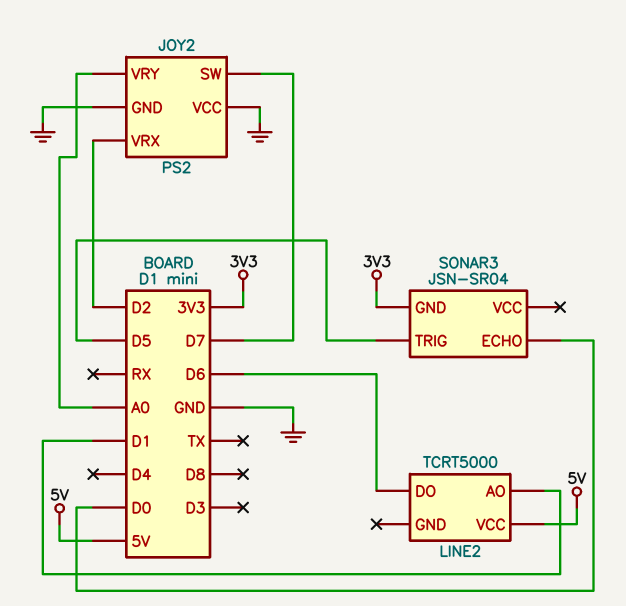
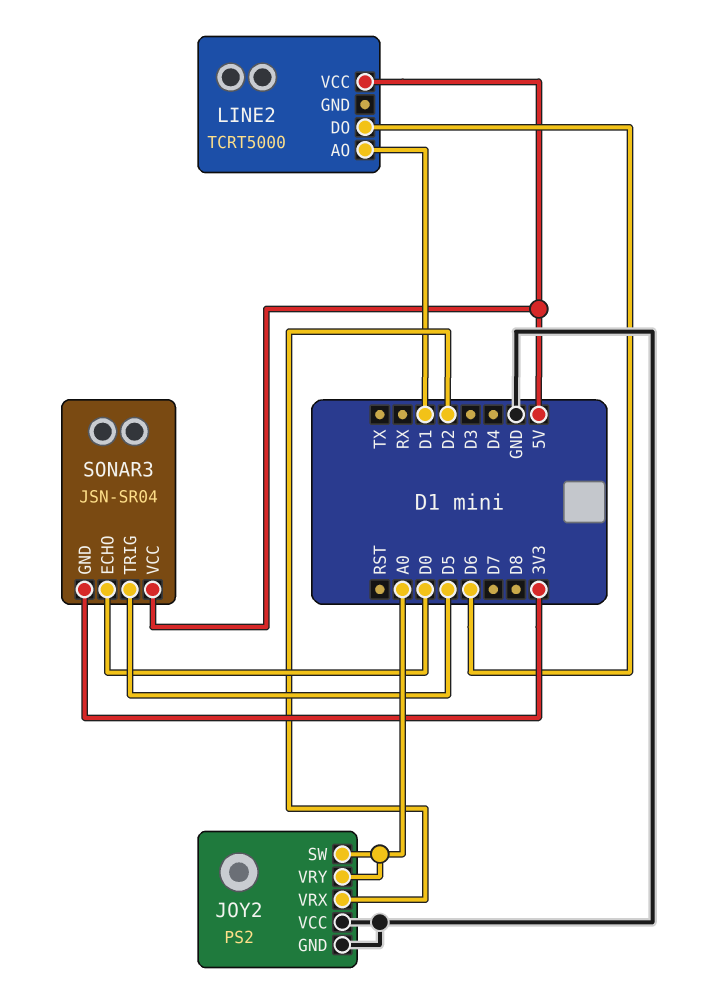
JOY2 pin SW: D7 -> A0
SONAR3 pin VCC: none -> 5V

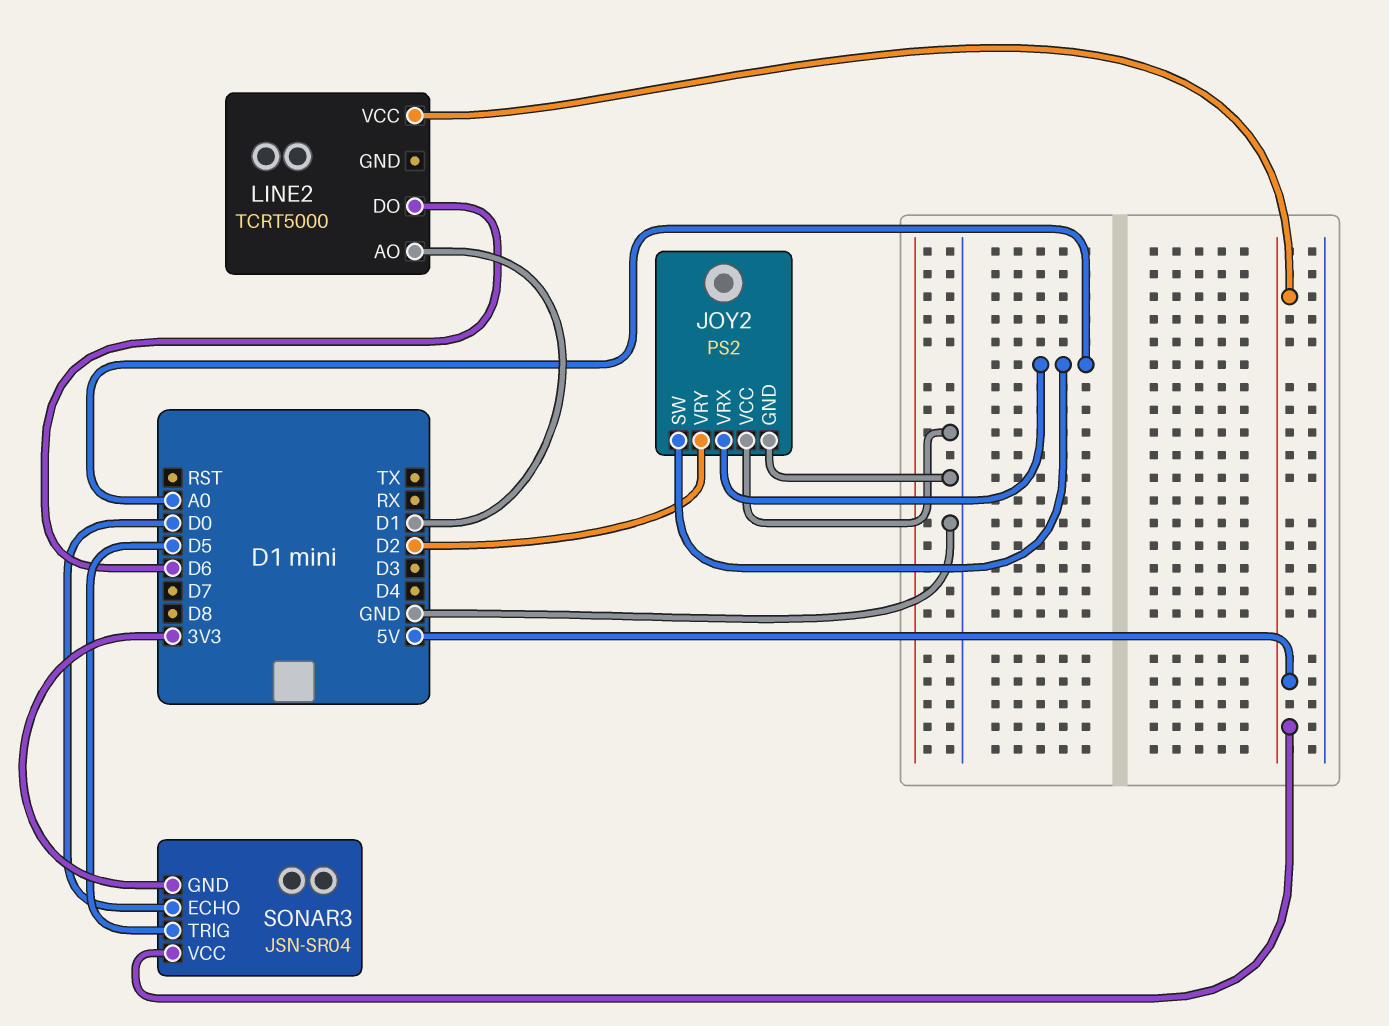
JOY2 pin VRX: D2 -> A0
JOY2 pin VRY: A0 -> D2

